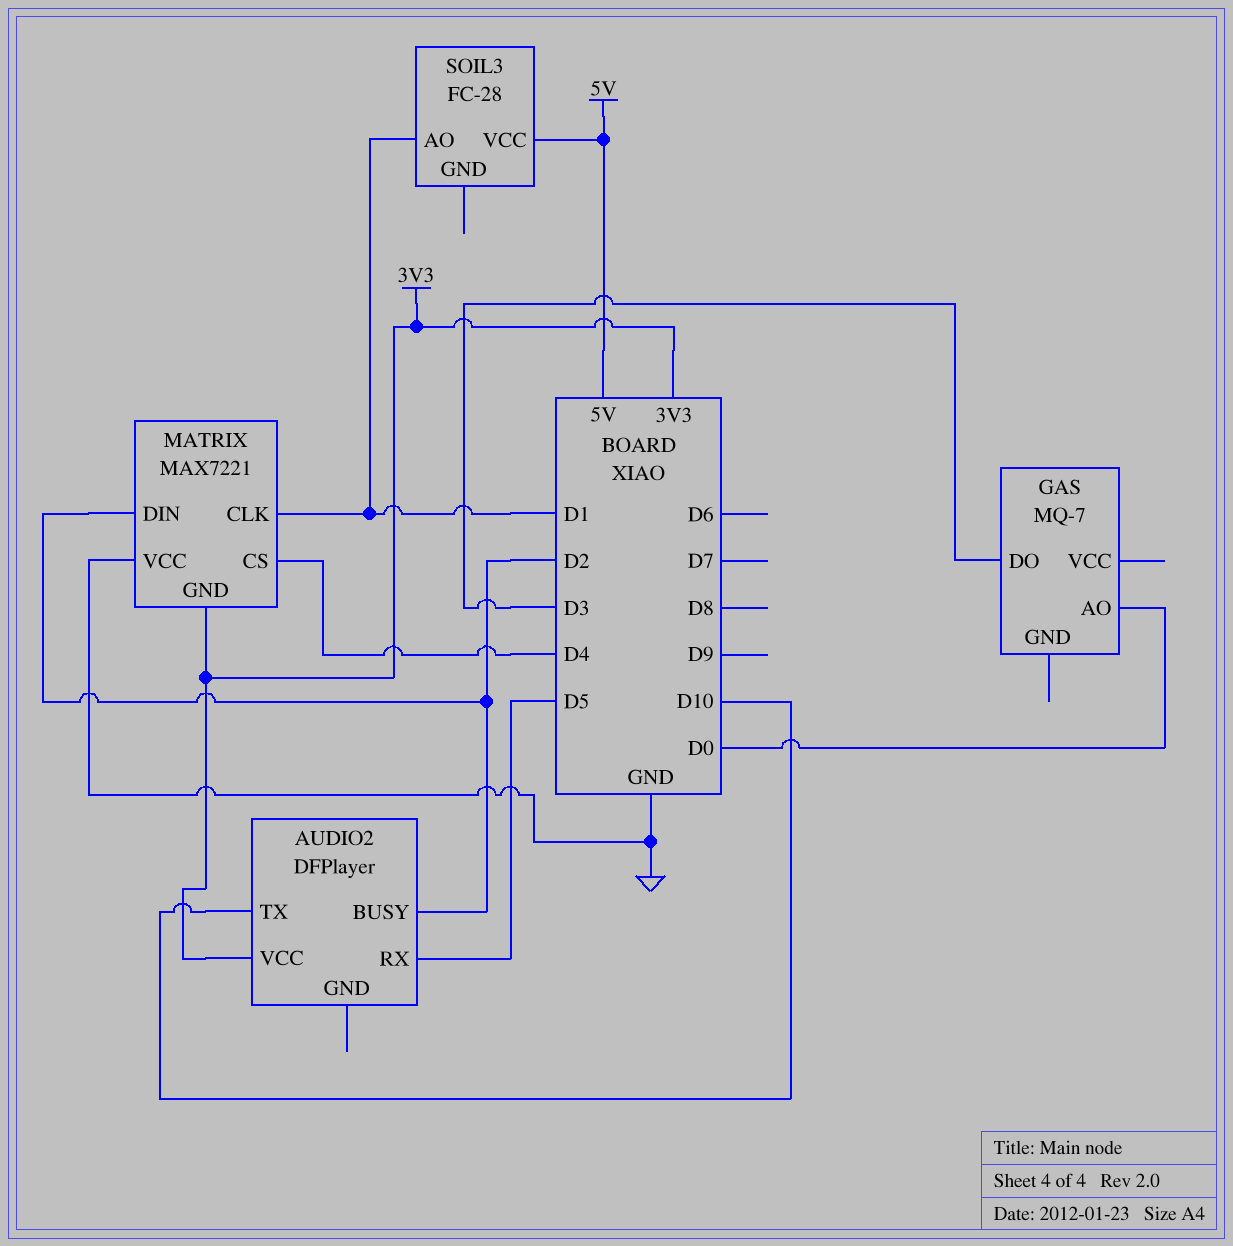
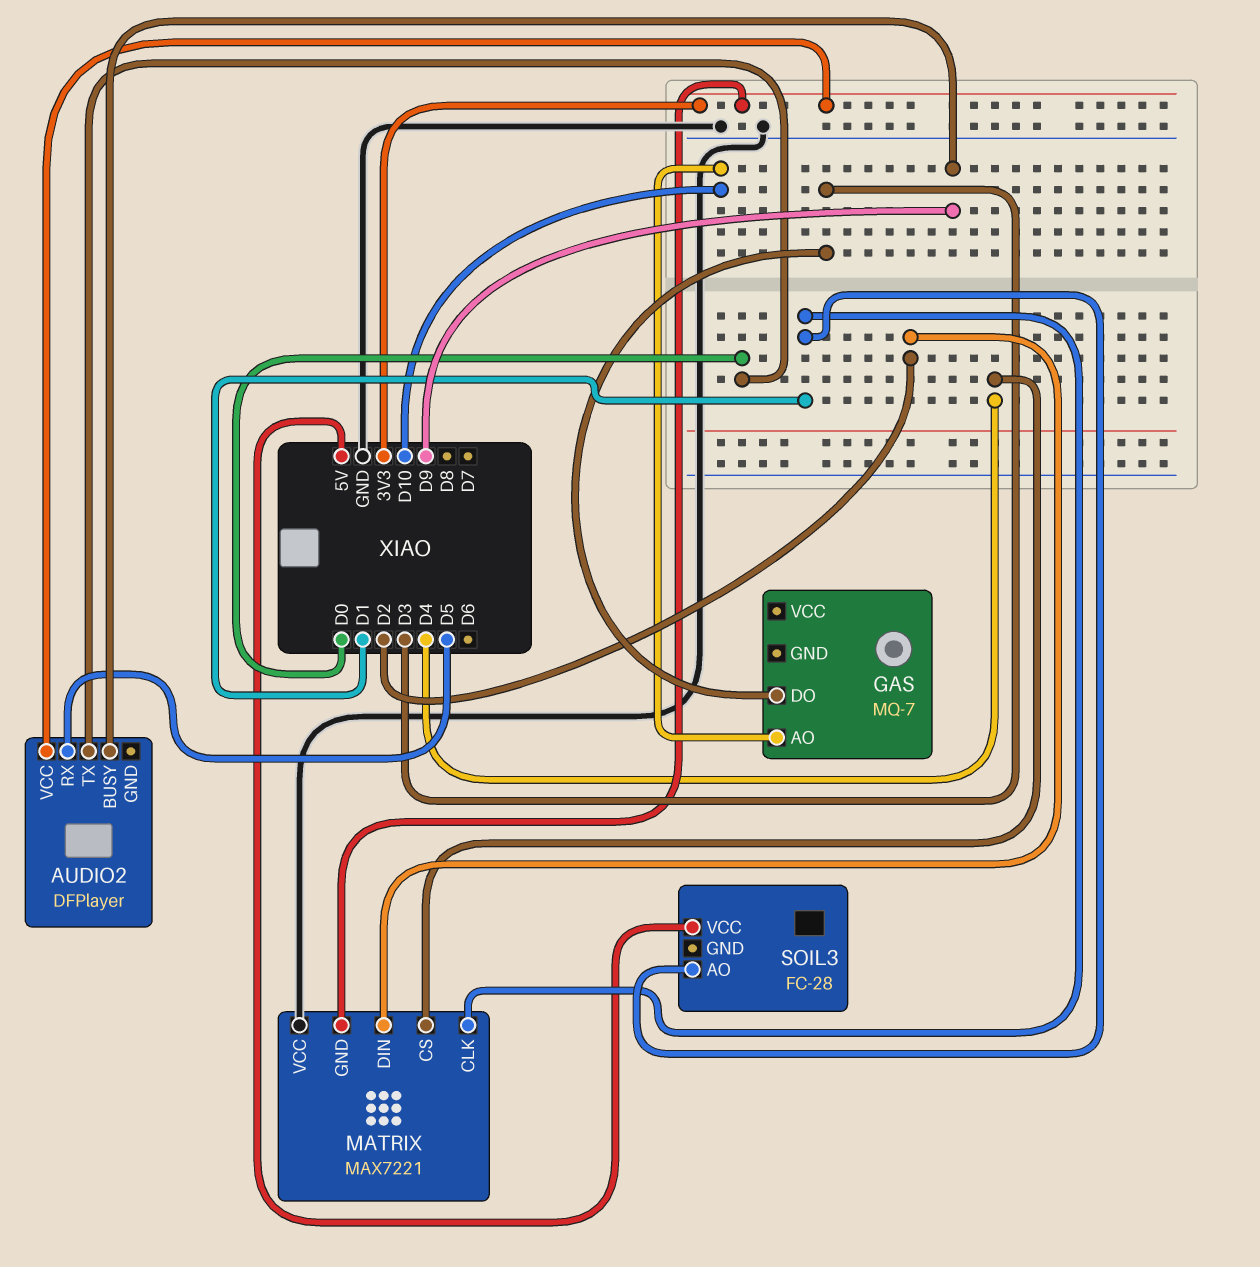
AUDIO2 pin BUSY: D2 -> D9
AUDIO2 pin TX: D10 -> D0
GAS pin AO: D0 -> D10

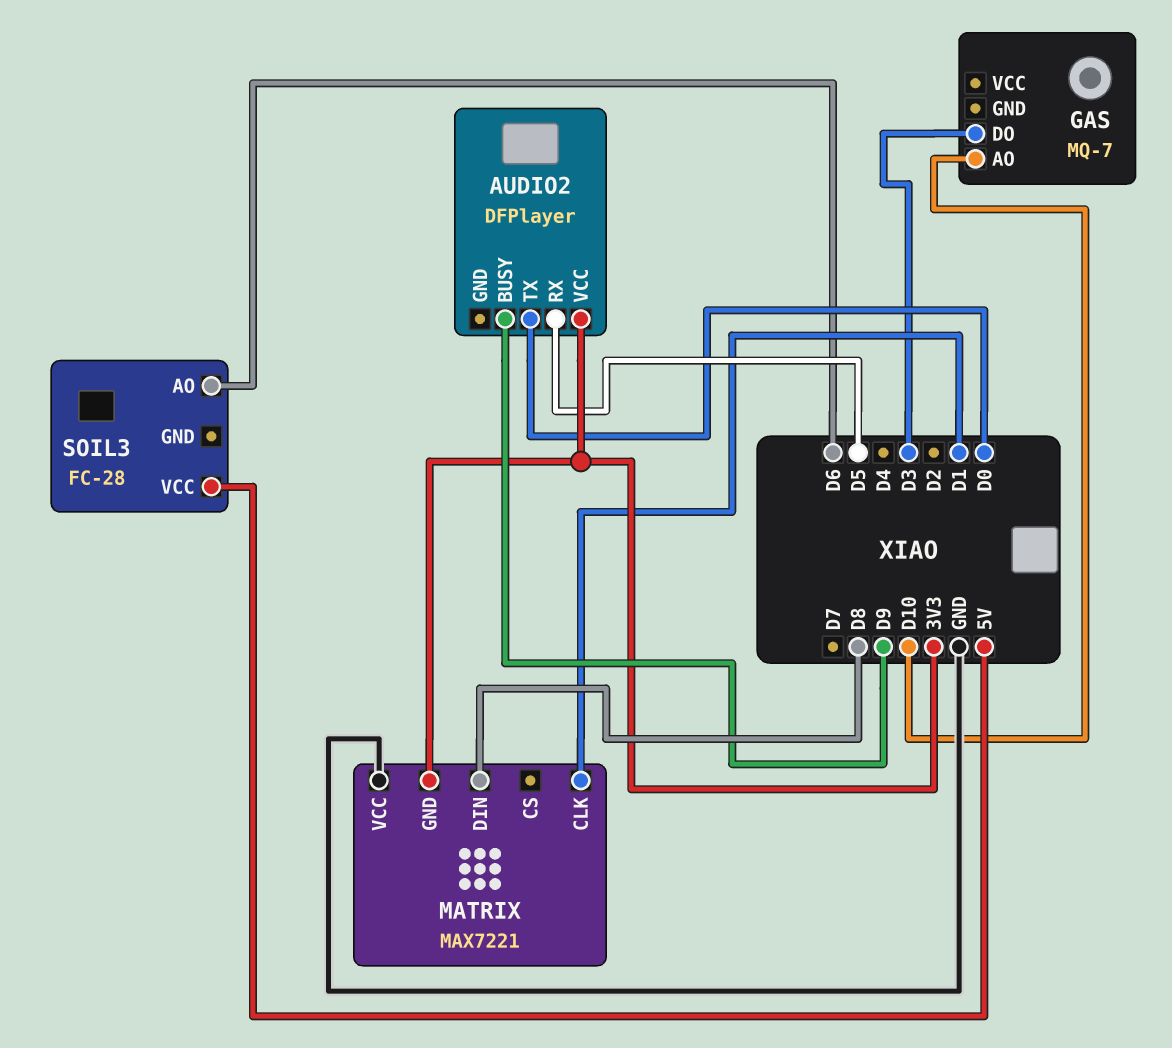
MATRIX pin CS: D4 -> none
MATRIX pin DIN: D2 -> D8
SOIL3 pin AO: D1 -> D6

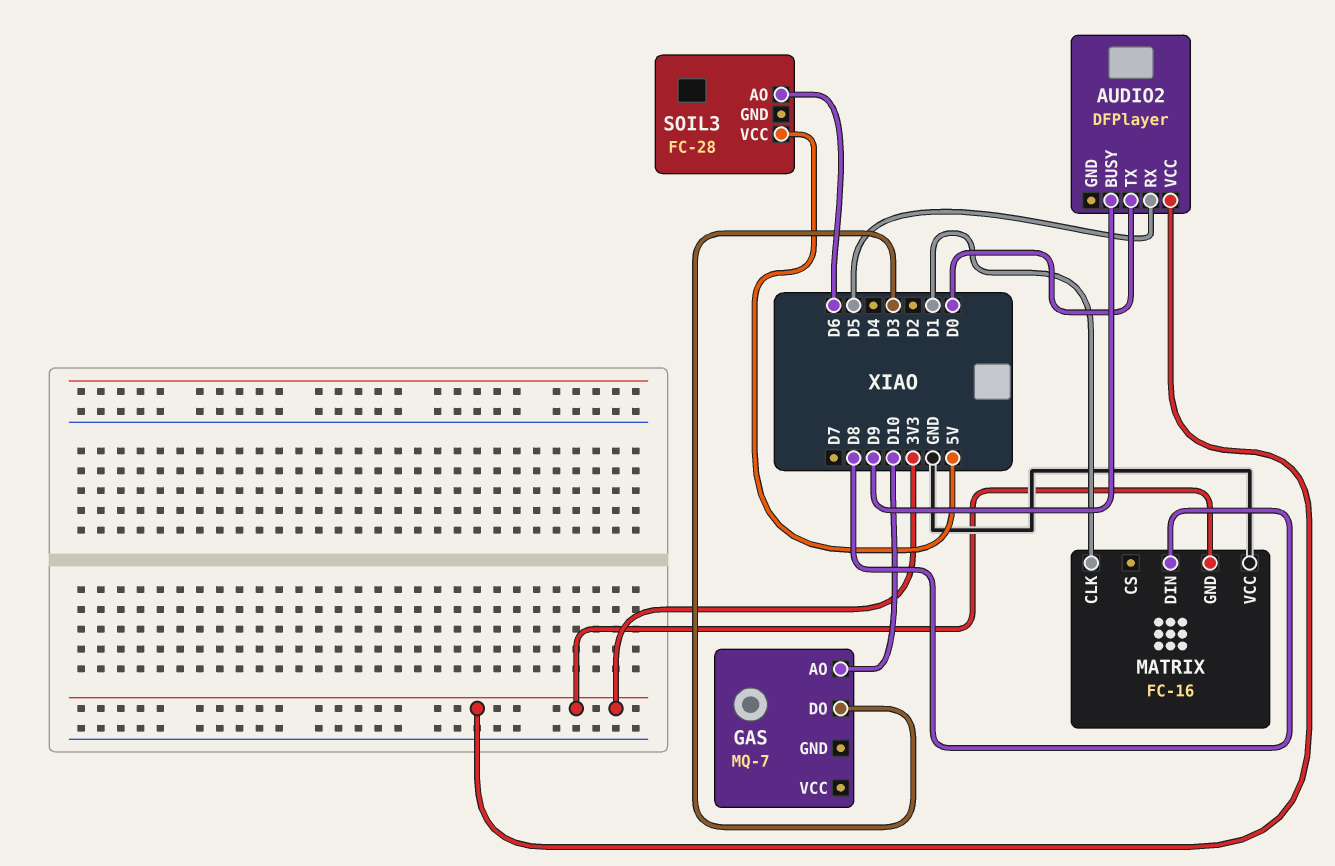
MATRIX: MAX7221 -> FC-16

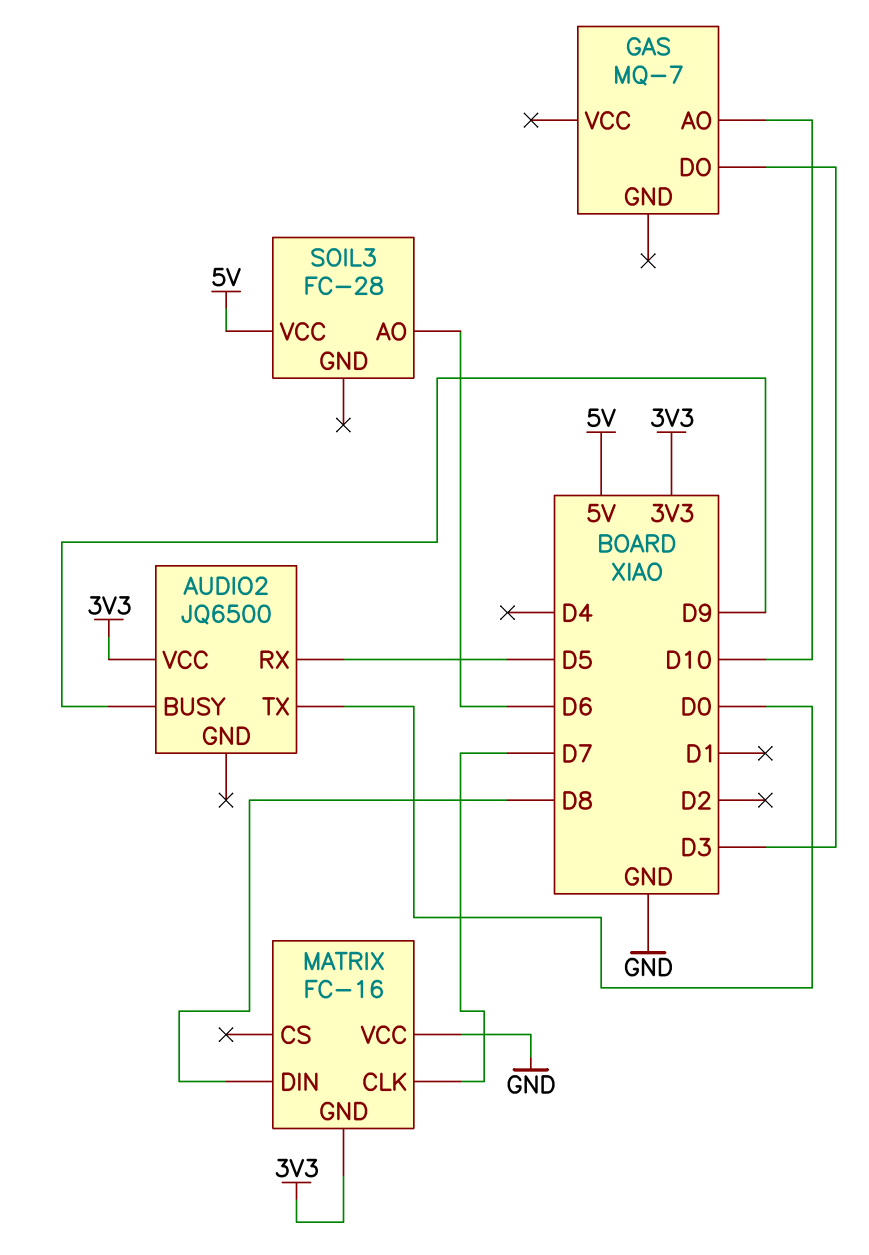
AUDIO2: DFPlayer -> JQ6500
MATRIX pin CLK: D1 -> D7

